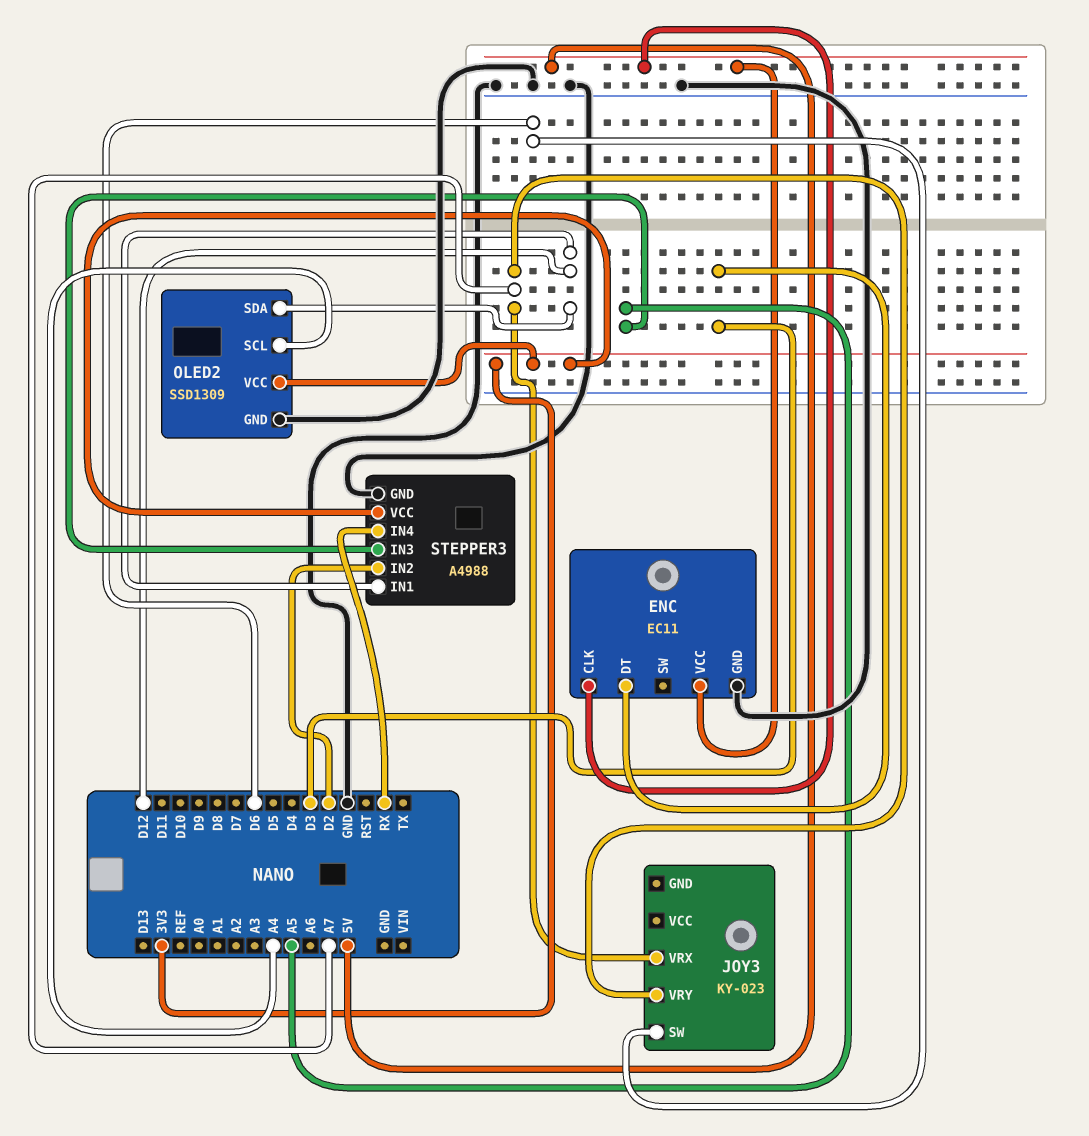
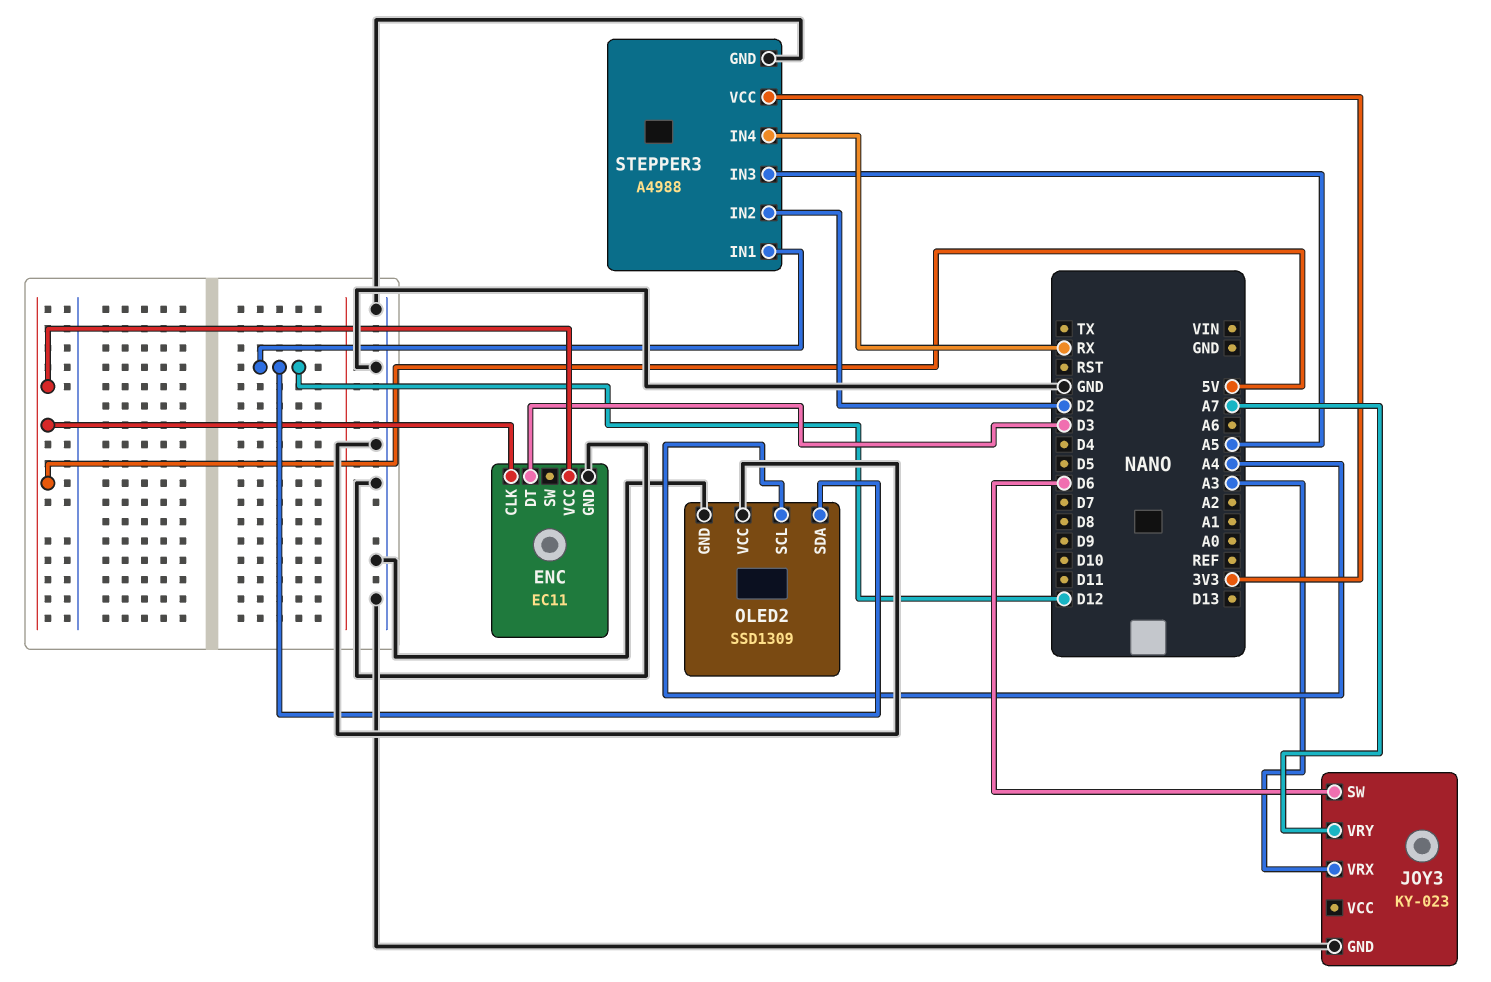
JOY3 pin GND: none -> GND
JOY3 pin VRX: A7 -> A3
OLED2 pin VCC: 3V3 -> GND

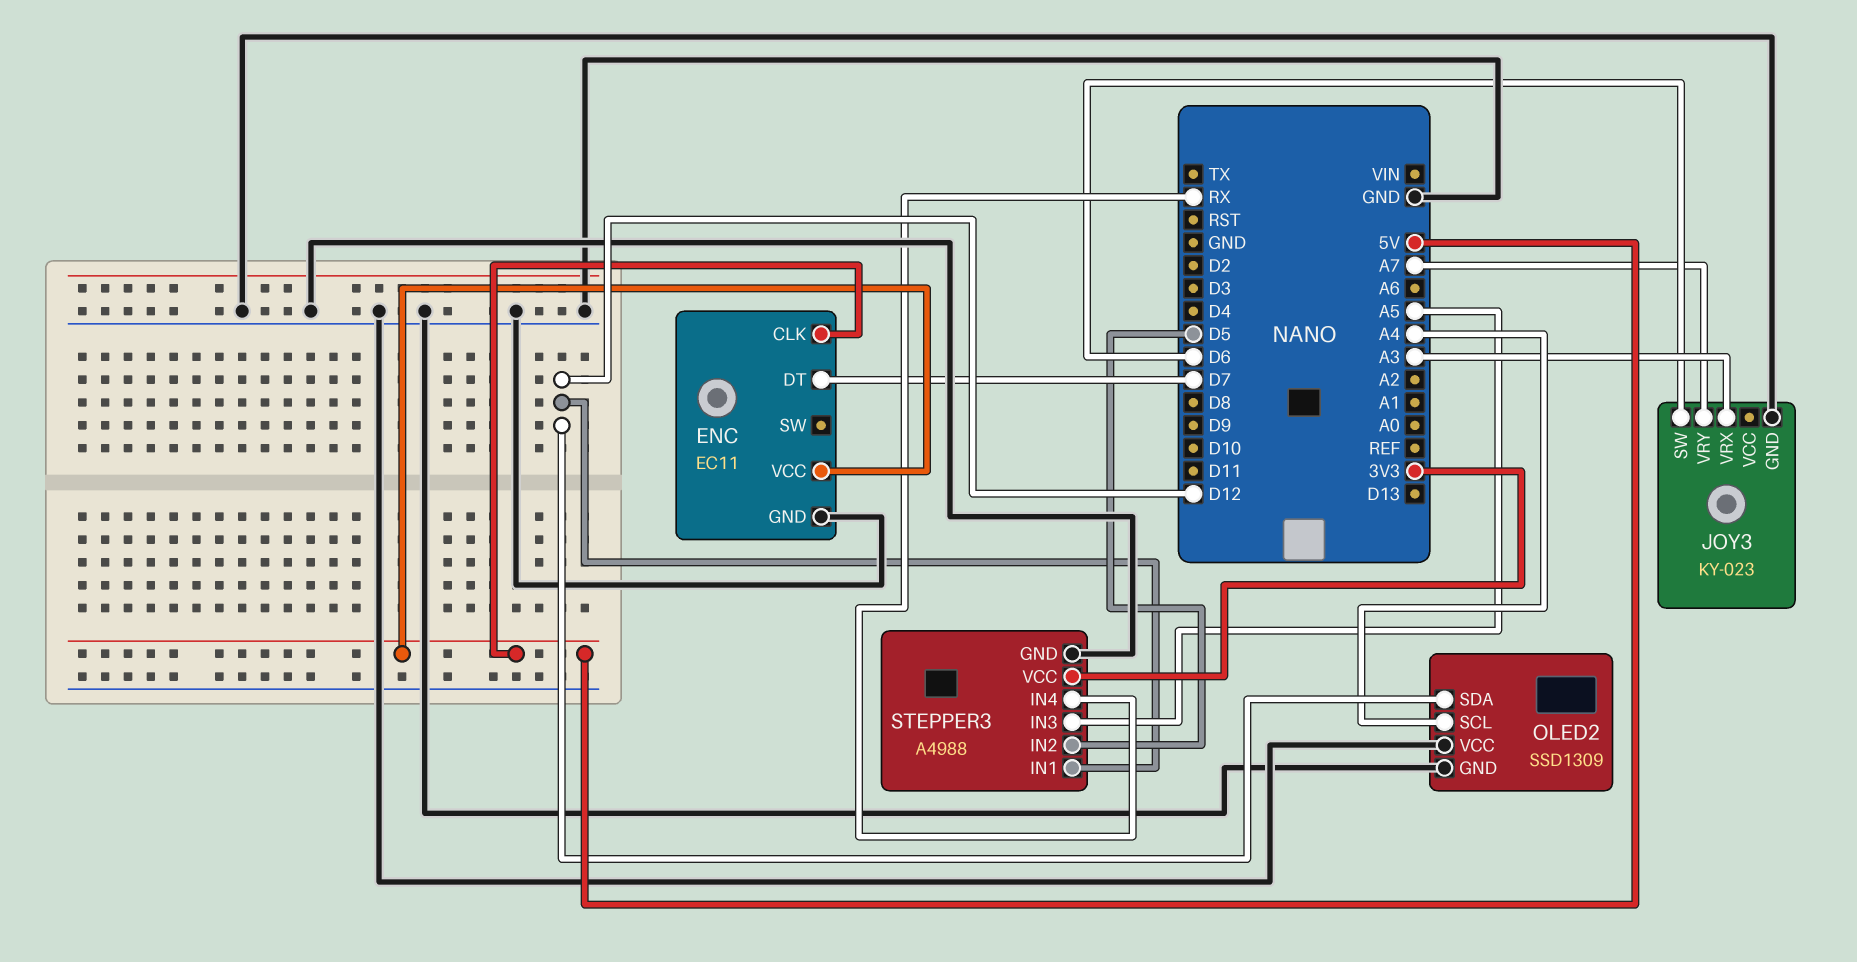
ENC pin DT: D3 -> D7
STEPPER3 pin IN2: D2 -> D5

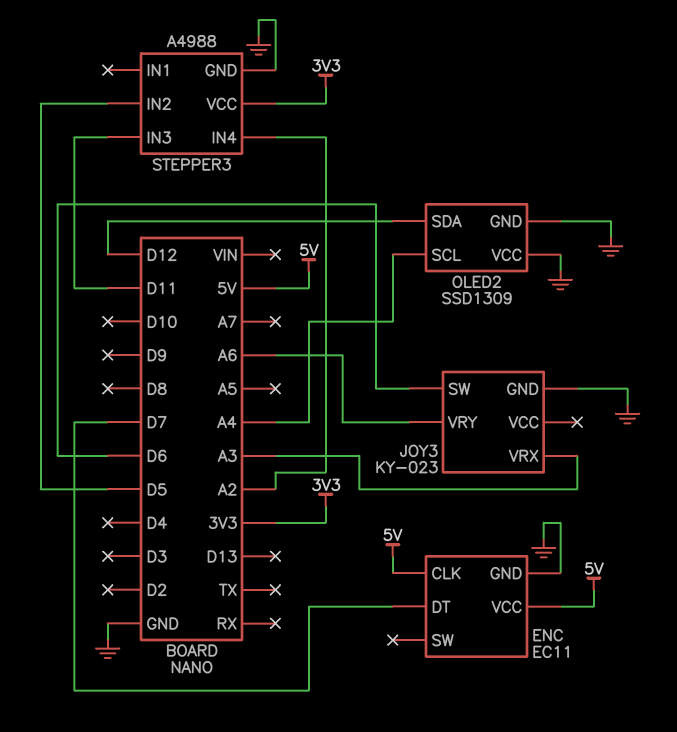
JOY3 pin VRY: A7 -> A6
STEPPER3 pin IN1: D12 -> none
STEPPER3 pin IN3: A5 -> D11
STEPPER3 pin IN4: RX -> A2

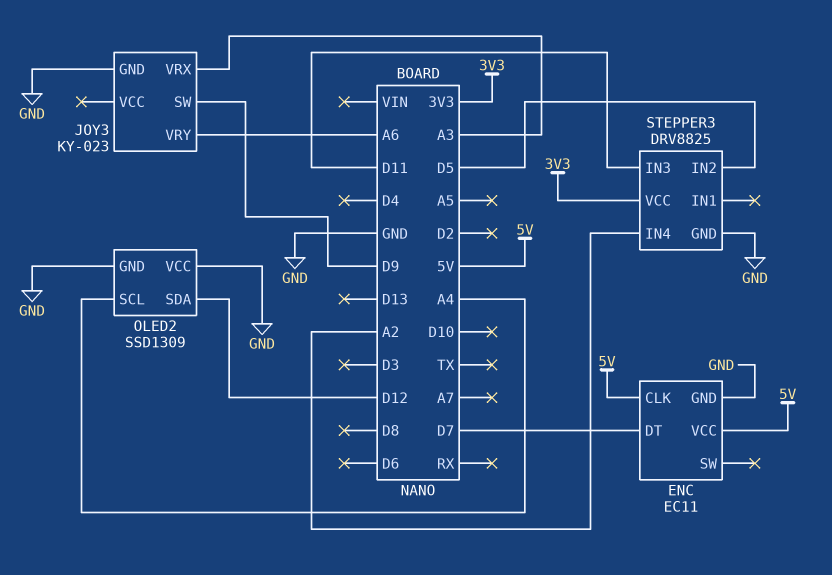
JOY3 pin SW: D6 -> D9
STEPPER3: A4988 -> DRV8825

